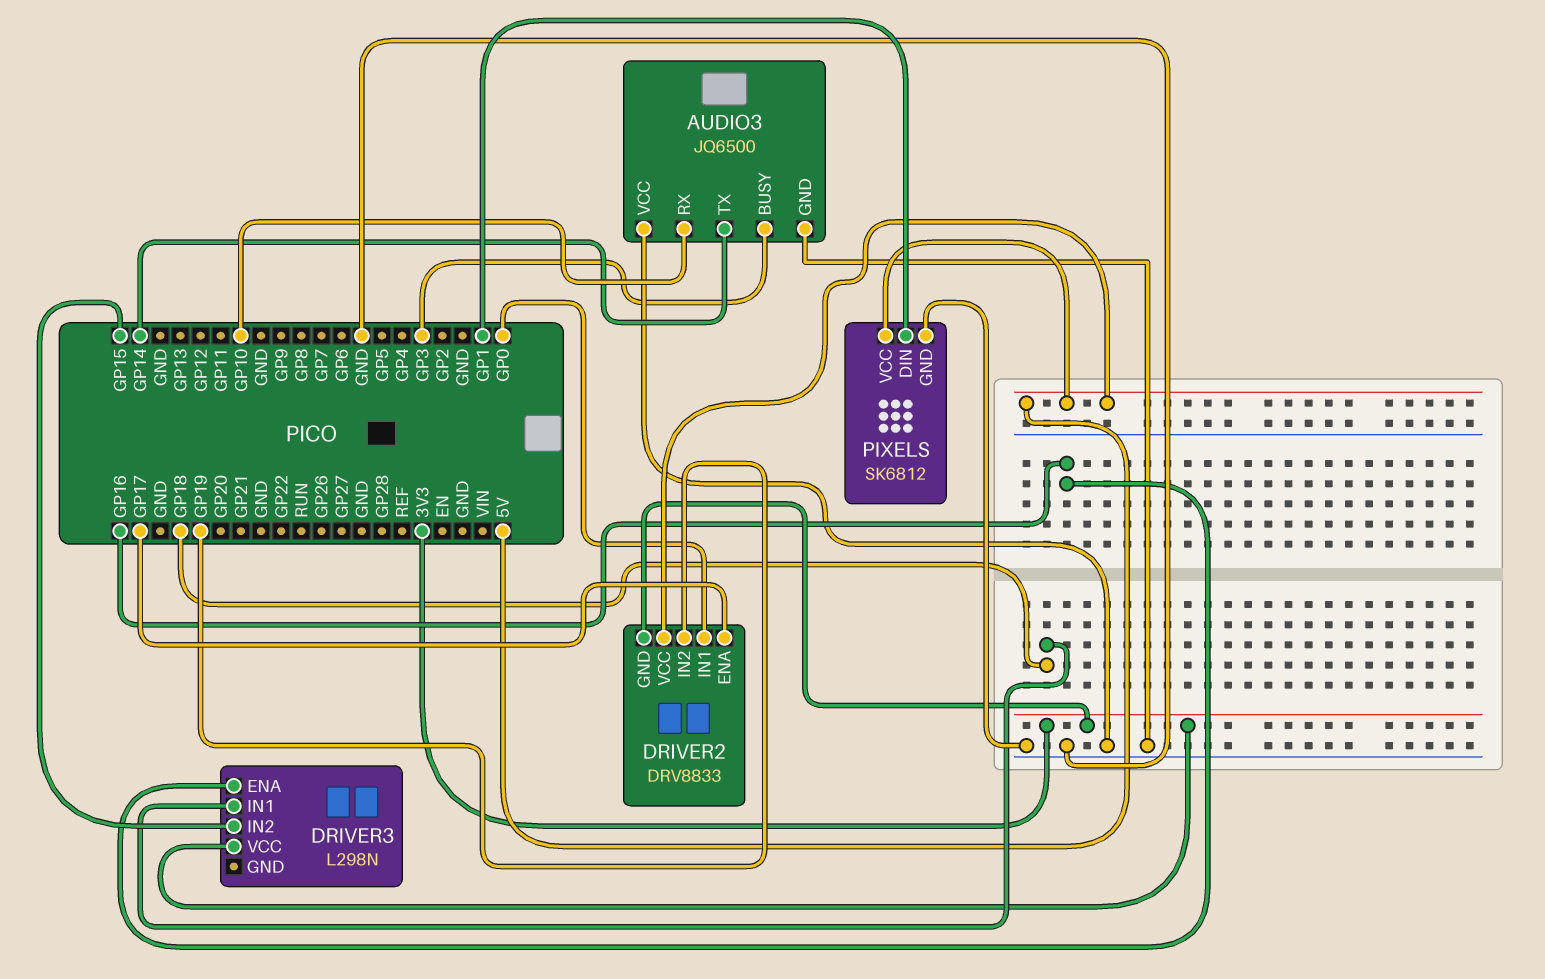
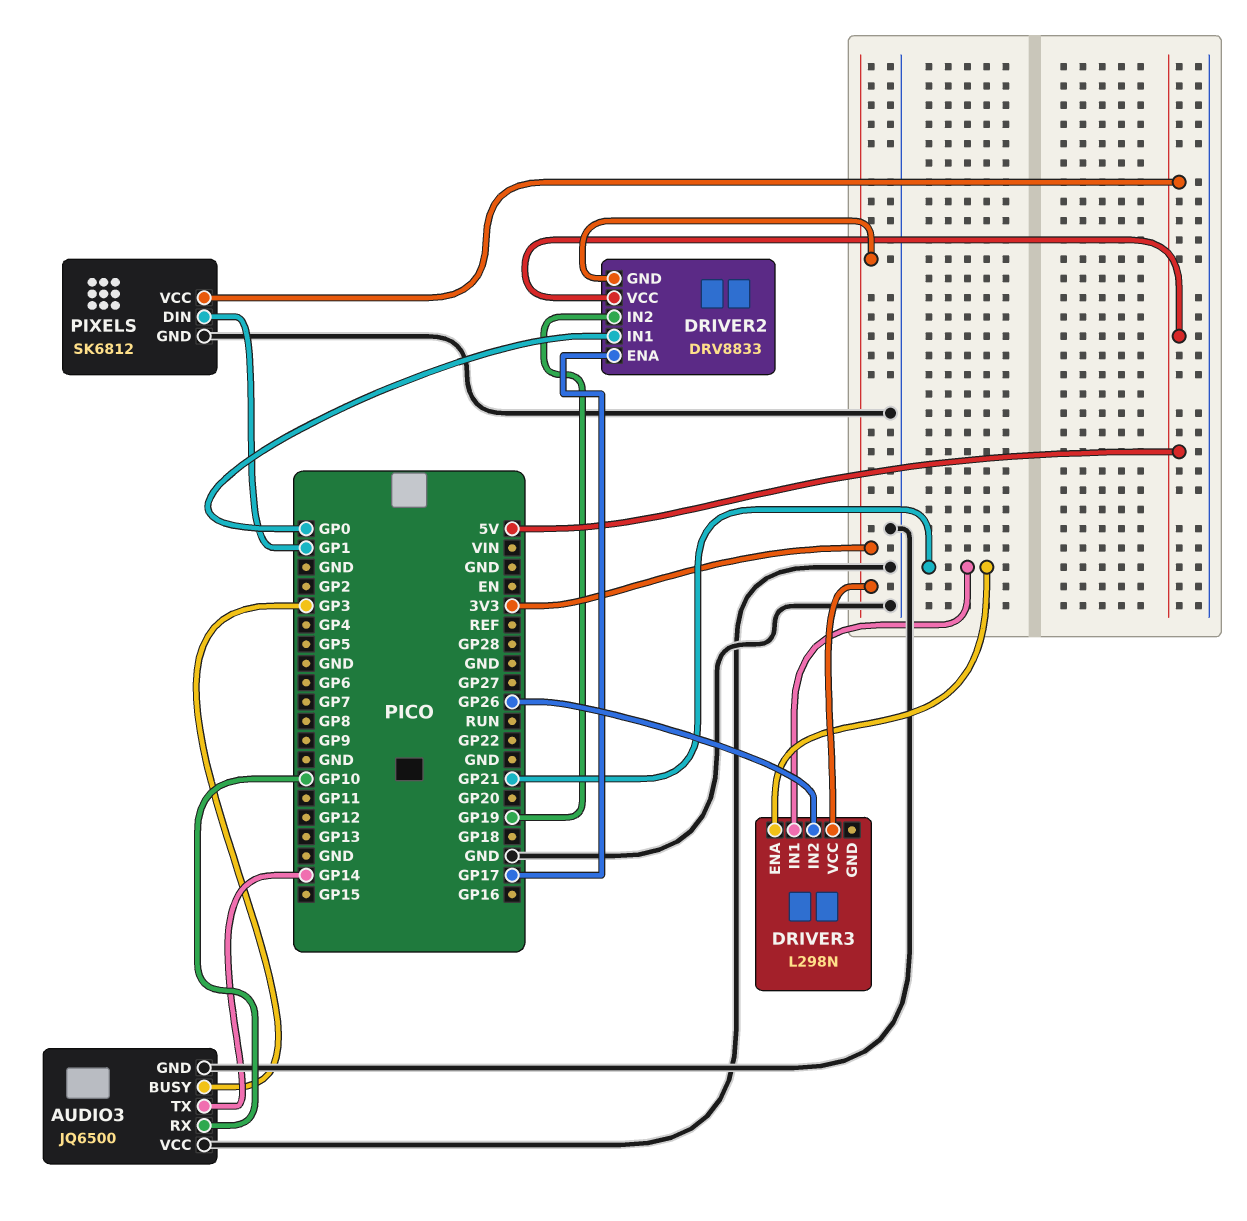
DRIVER3 pin ENA: GP16 -> GP21
DRIVER3 pin IN1: GP18 -> GP21
DRIVER3 pin IN2: GP15 -> GP26

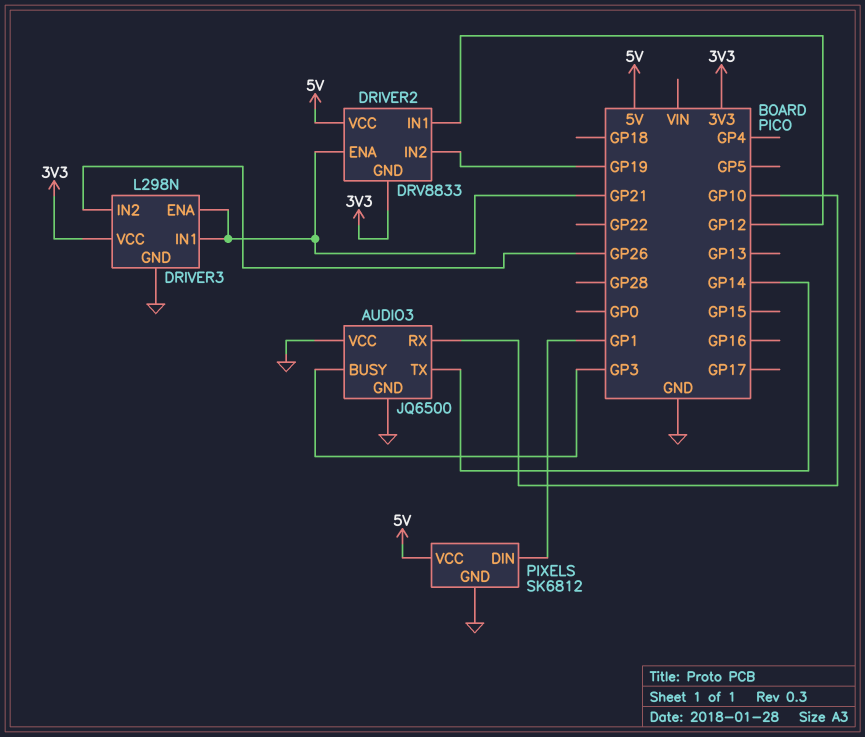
DRIVER2 pin ENA: GP17 -> GP21
DRIVER2 pin IN1: GP0 -> GP12
DRIVER3 pin GND: none -> GND

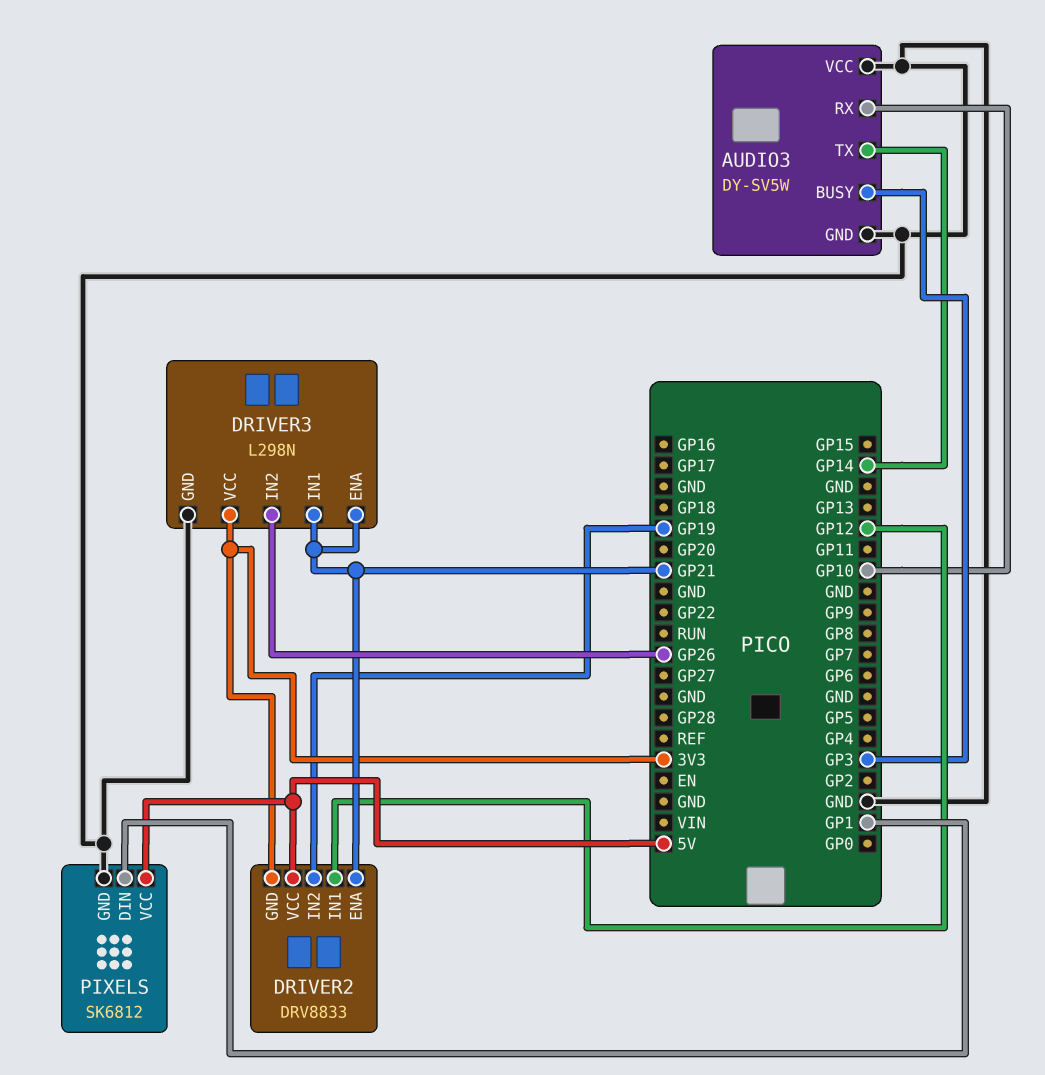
AUDIO3: JQ6500 -> DY-SV5W

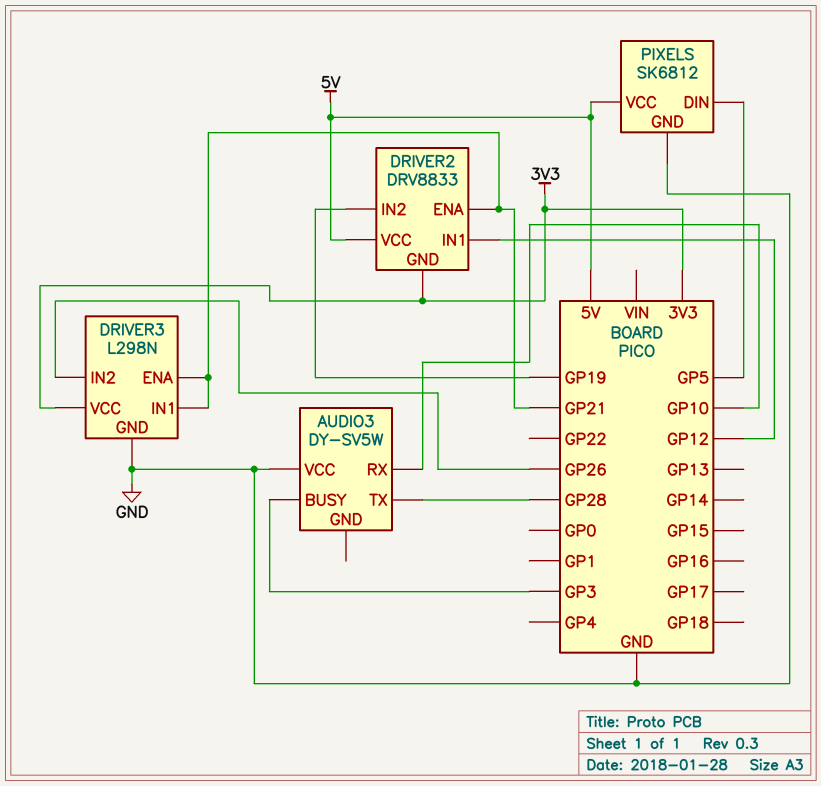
AUDIO3 pin GND: GND -> none
AUDIO3 pin TX: GP14 -> GP28
PIXELS pin DIN: GP1 -> GP5

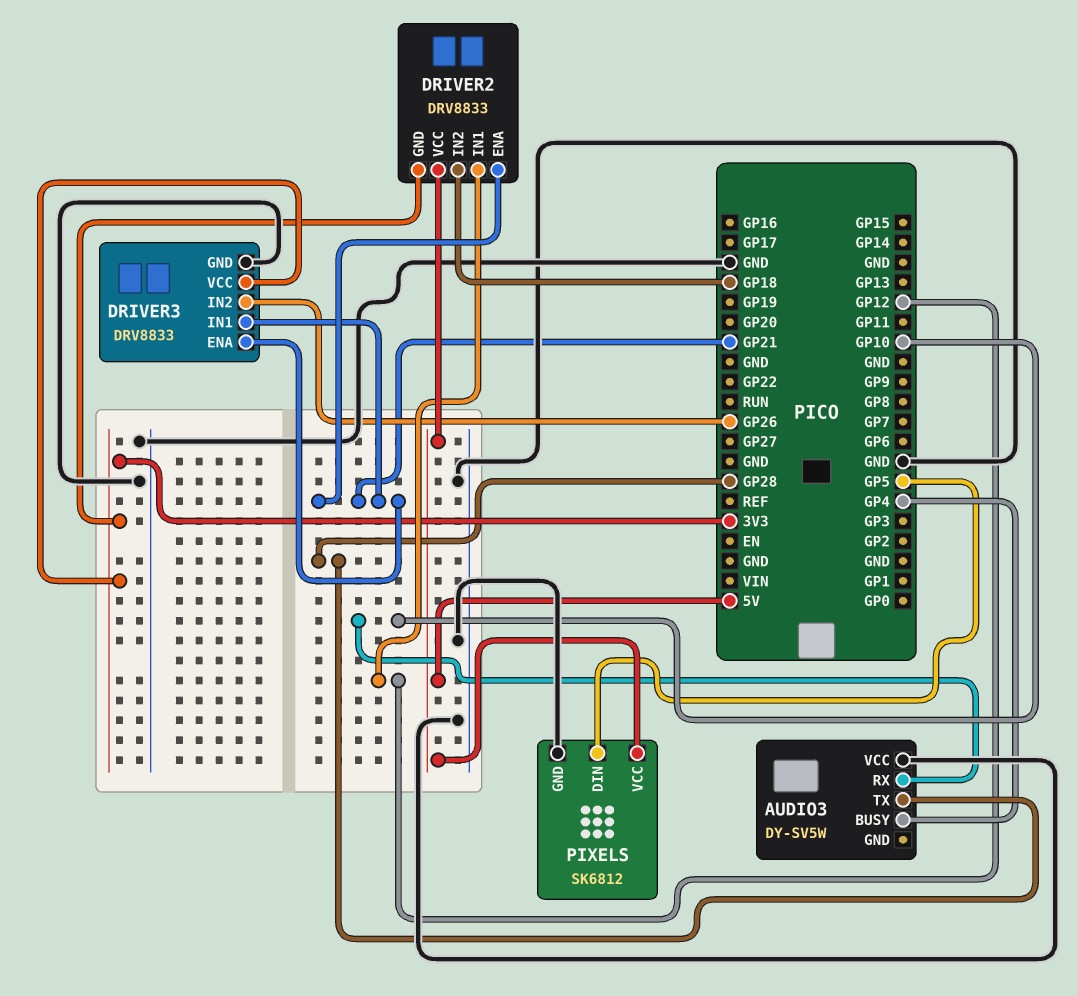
AUDIO3 pin BUSY: GP3 -> GP4
DRIVER2 pin IN2: GP19 -> GP18
DRIVER3: L298N -> DRV8833

